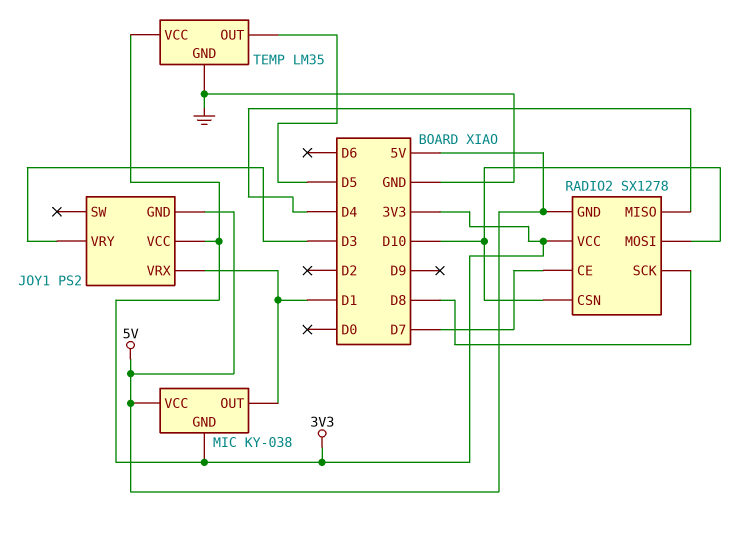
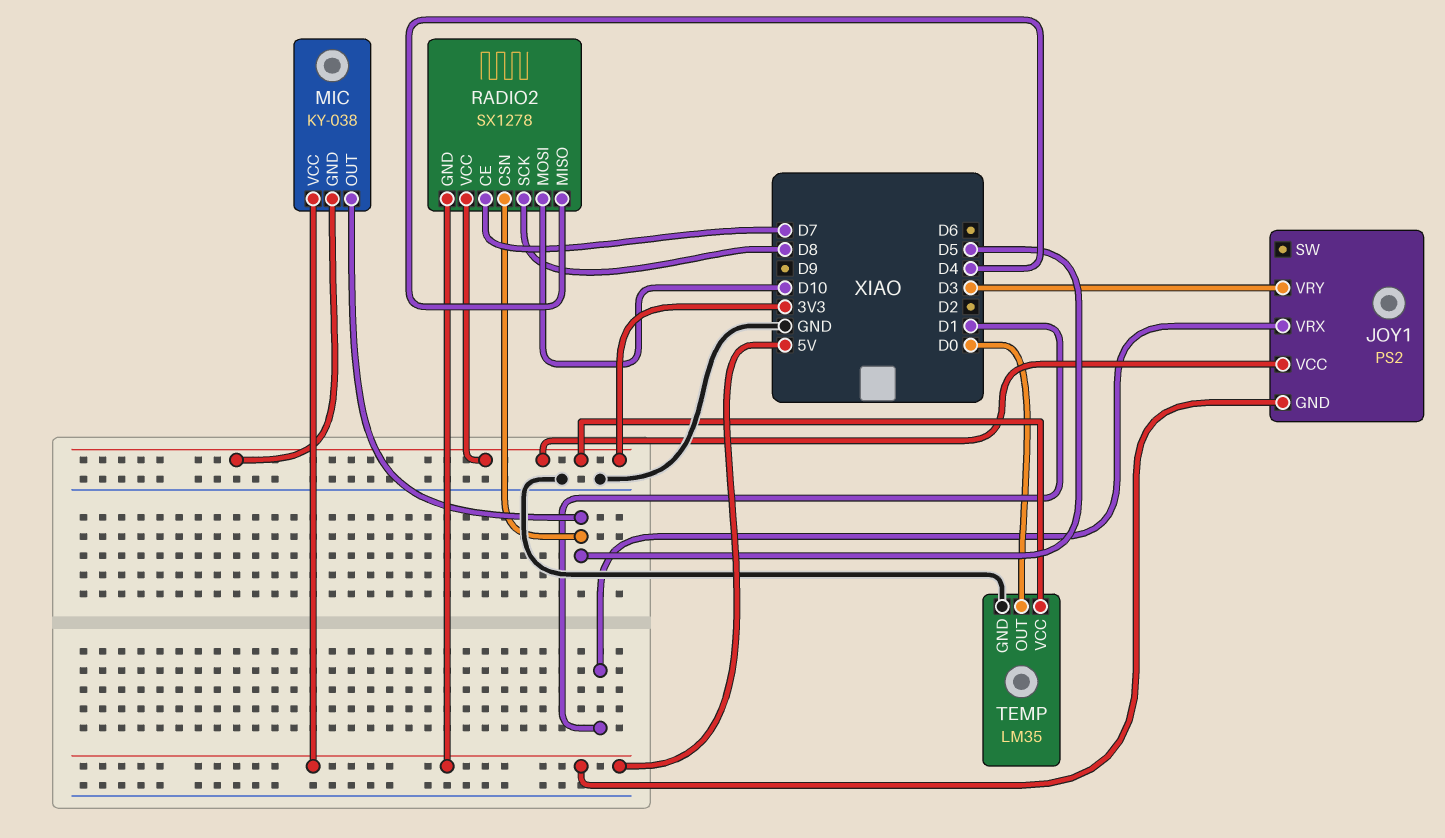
MIC pin OUT: D1 -> D5
RADIO2 pin CSN: D10 -> D5
TEMP pin OUT: D5 -> D0

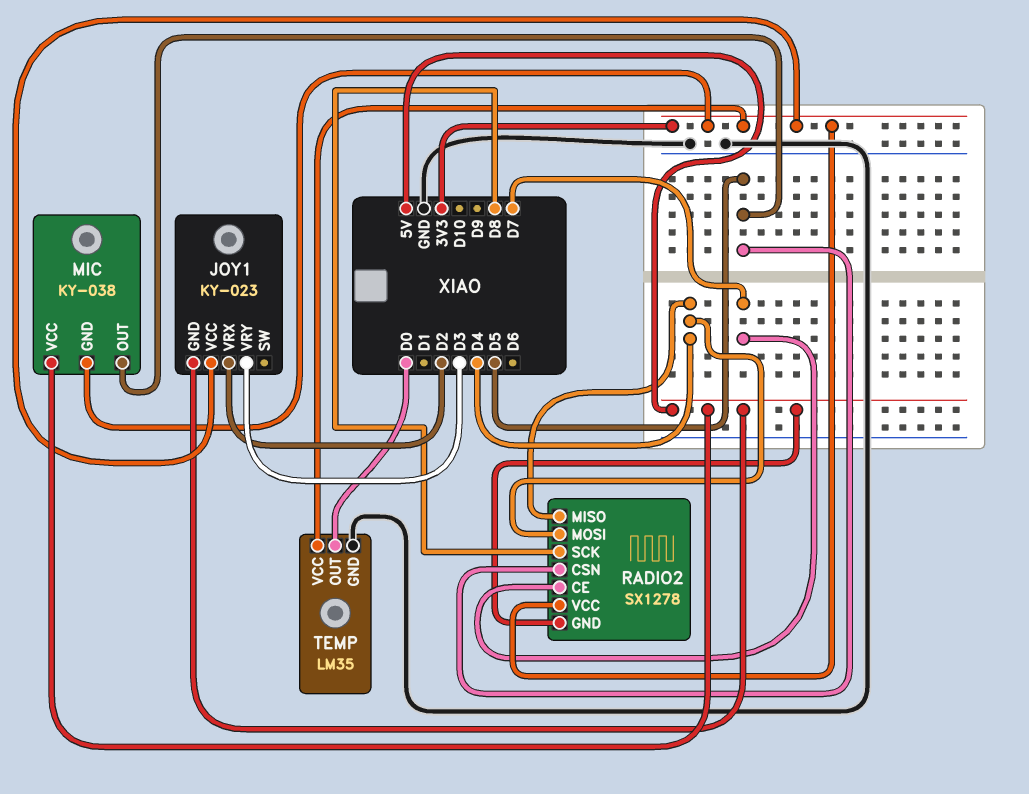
JOY1: PS2 -> KY-023
JOY1 pin VRX: D1 -> D2
RADIO2 pin MOSI: D10 -> D4

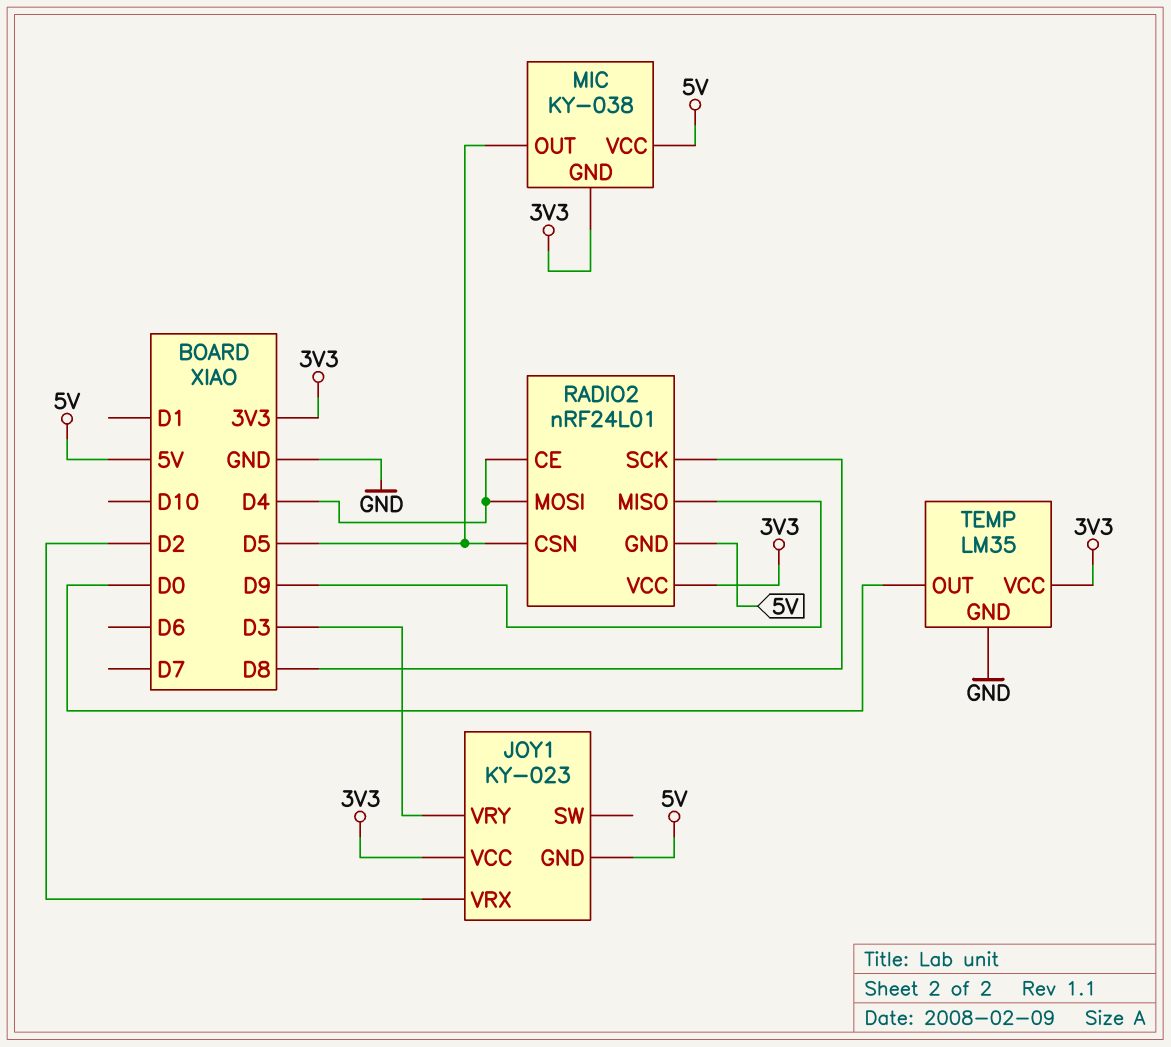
RADIO2: SX1278 -> nRF24L01
RADIO2 pin CE: D7 -> D4
RADIO2 pin MISO: D4 -> D9

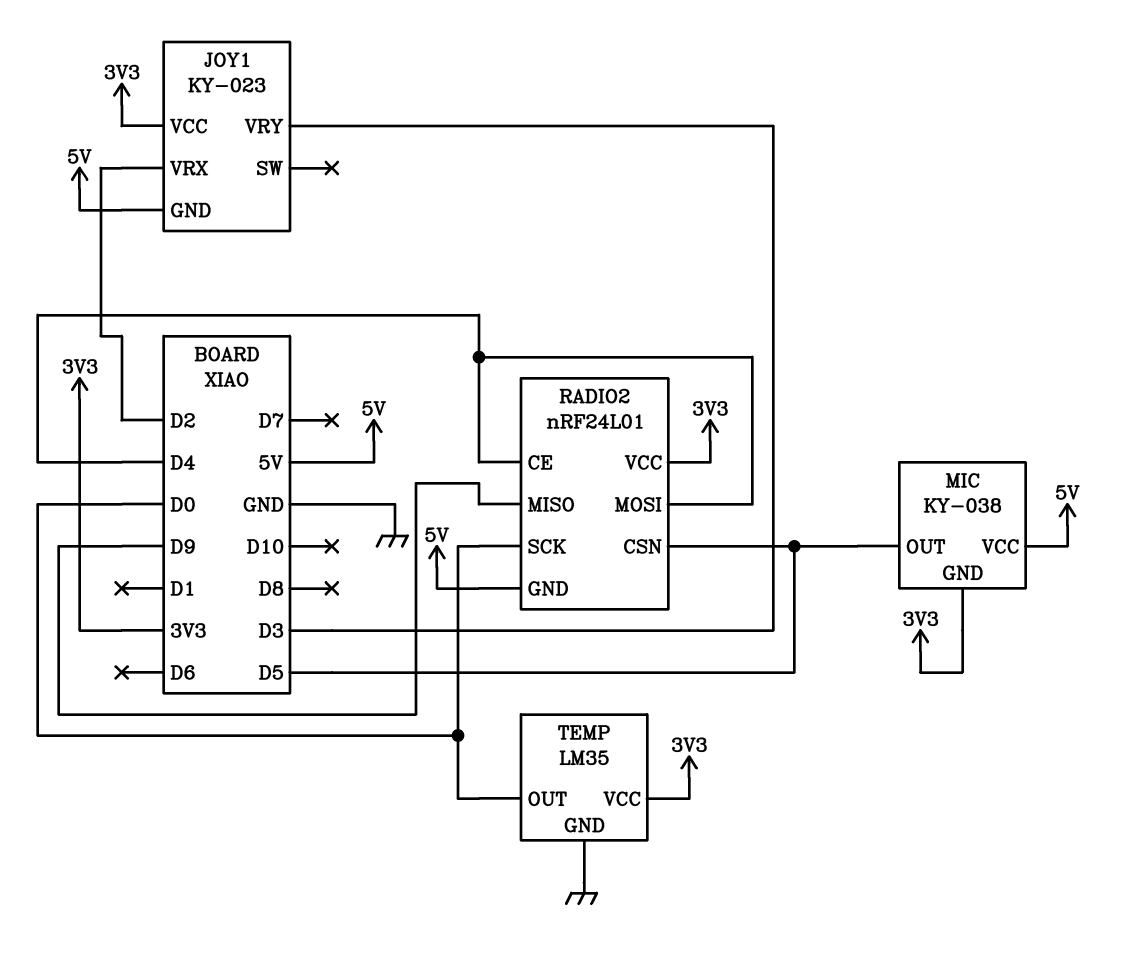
RADIO2 pin SCK: D8 -> D0

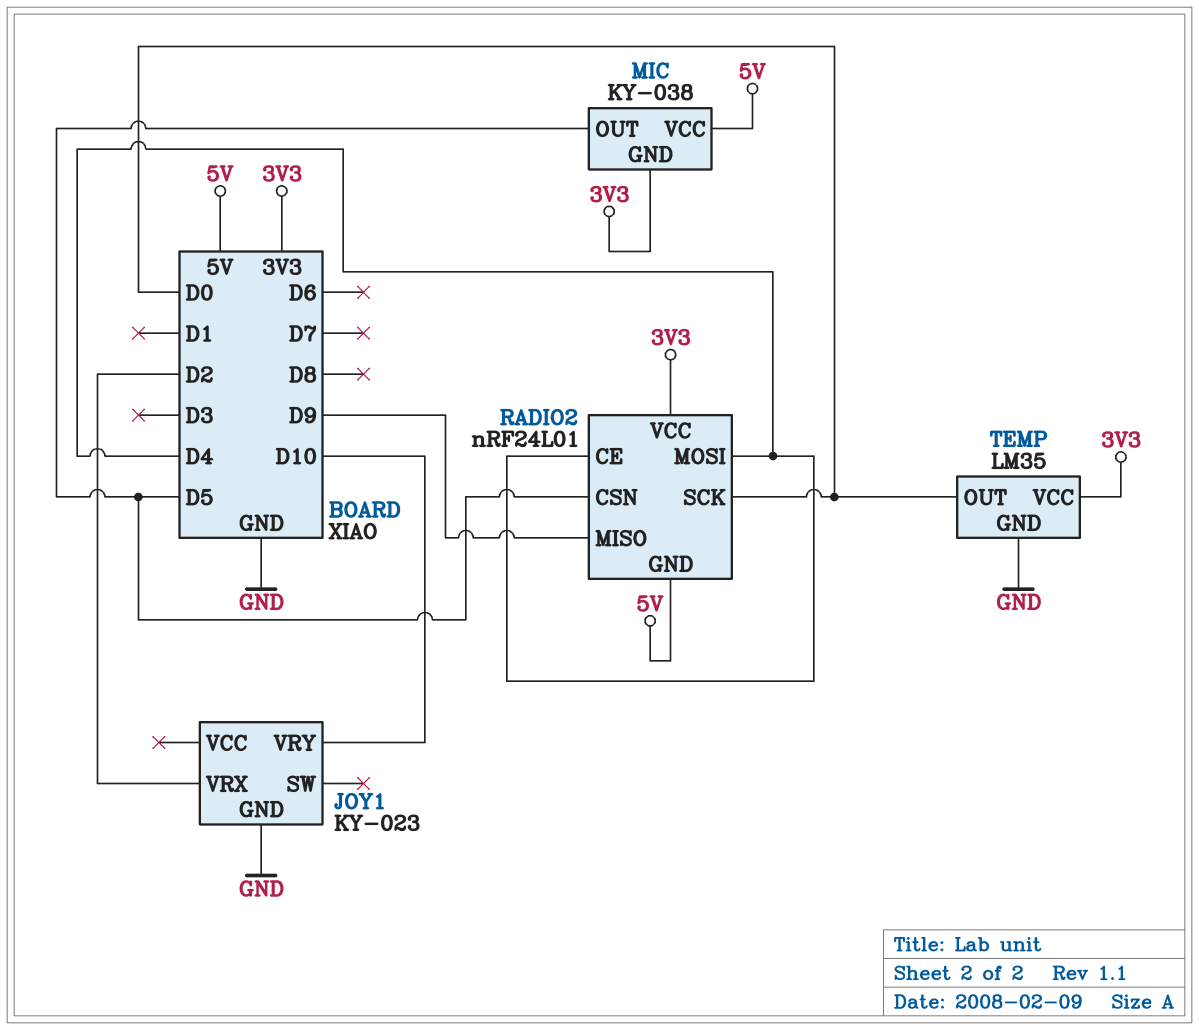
JOY1 pin GND: 5V -> GND
JOY1 pin VCC: 3V3 -> none
JOY1 pin VRY: D3 -> D10

